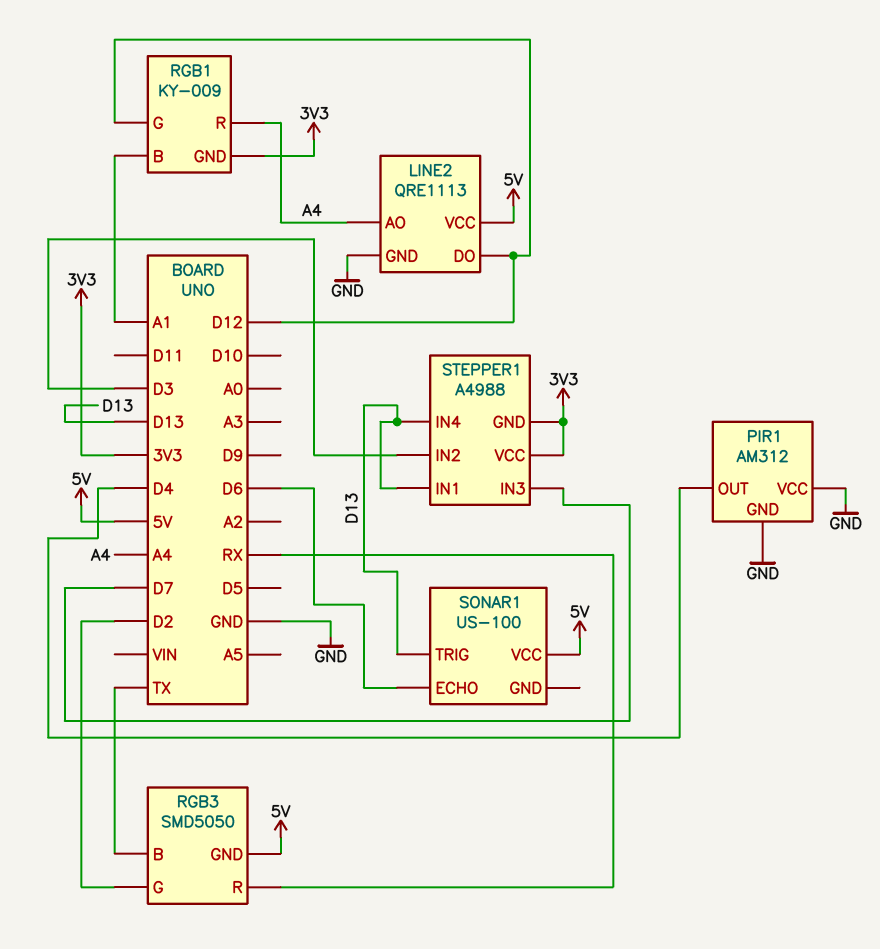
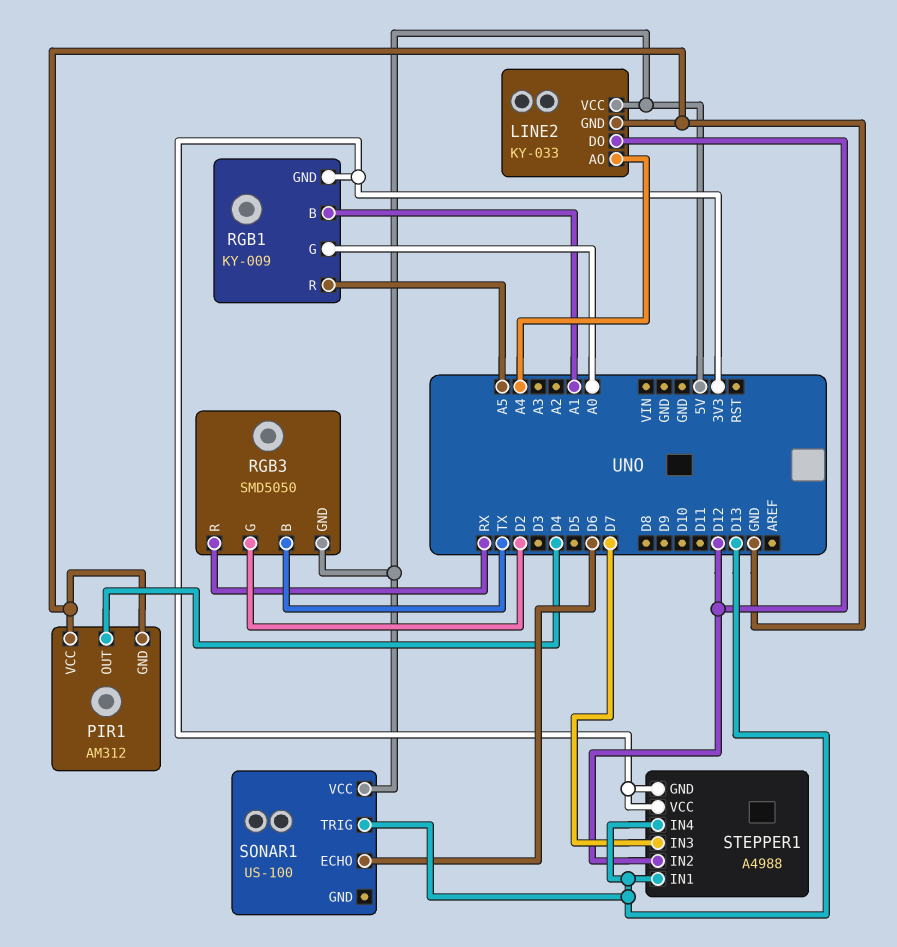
LINE2: QRE1113 -> KY-033
RGB1 pin G: D12 -> A0
RGB1 pin R: A4 -> A5
STEPPER1 pin IN2: D3 -> D12

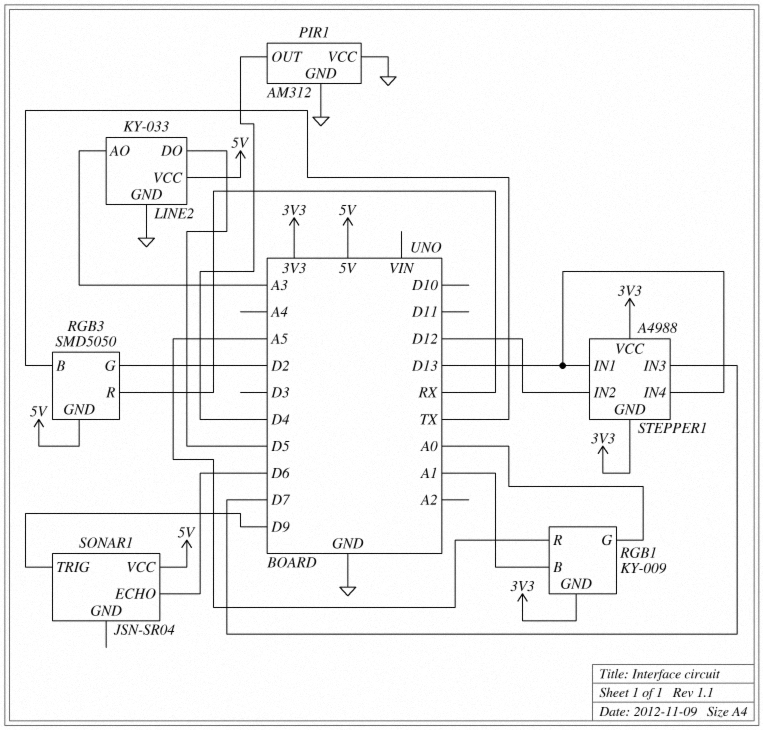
LINE2 pin AO: A4 -> A3
LINE2 pin DO: D12 -> D5
SONAR1: US-100 -> JSN-SR04
SONAR1 pin TRIG: D13 -> D9

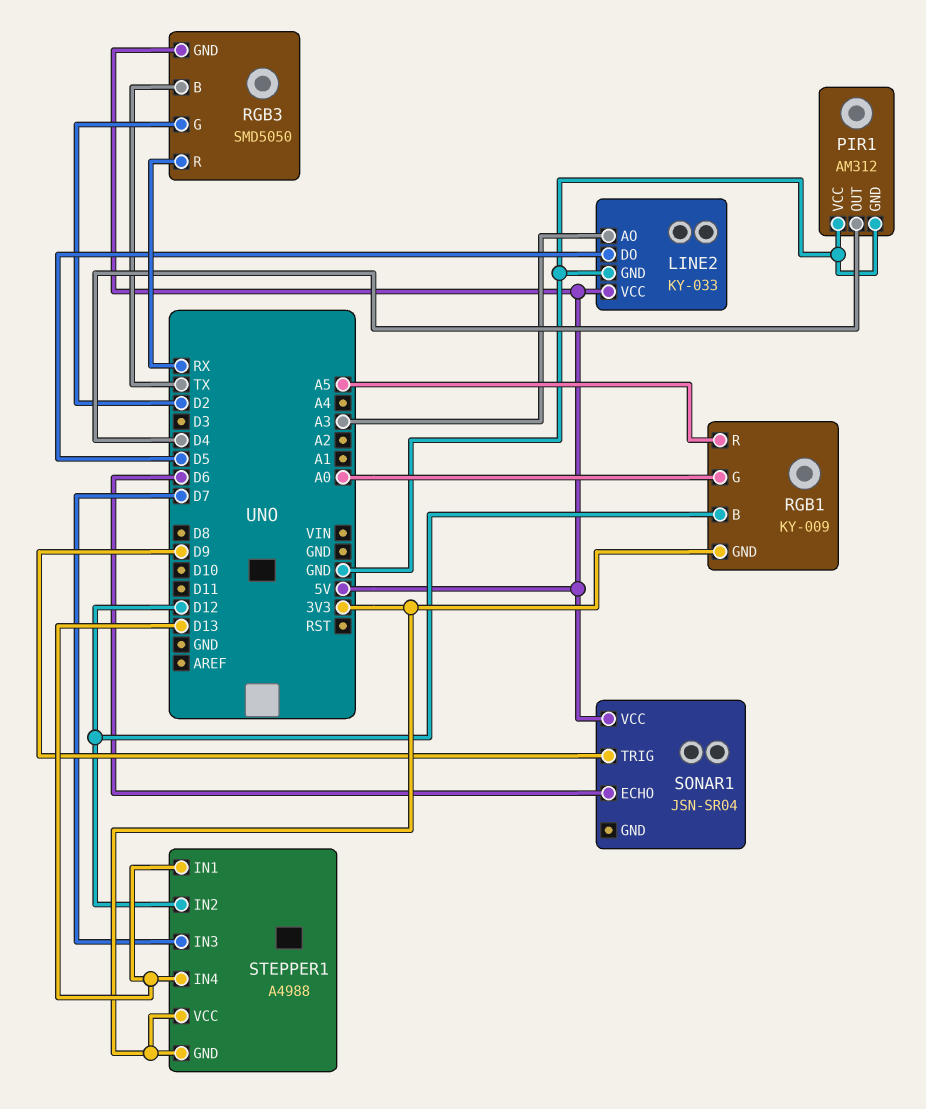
RGB1 pin B: A1 -> D12

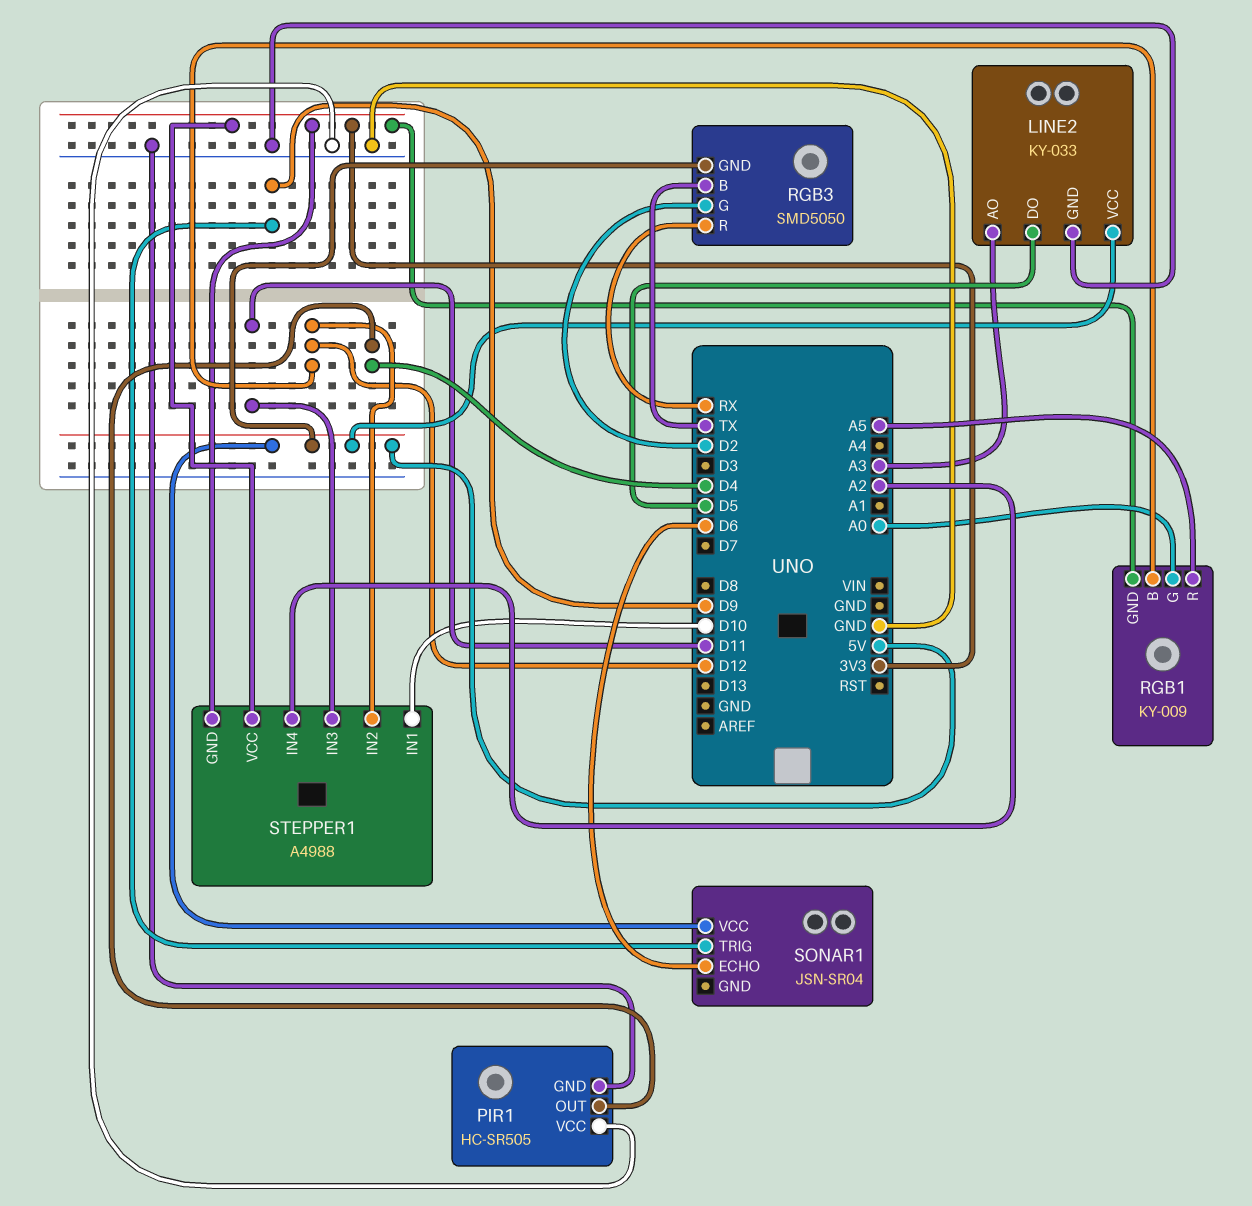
PIR1: AM312 -> HC-SR505
STEPPER1 pin IN1: D13 -> D10
STEPPER1 pin IN3: D7 -> D11
STEPPER1 pin IN4: D13 -> A2

